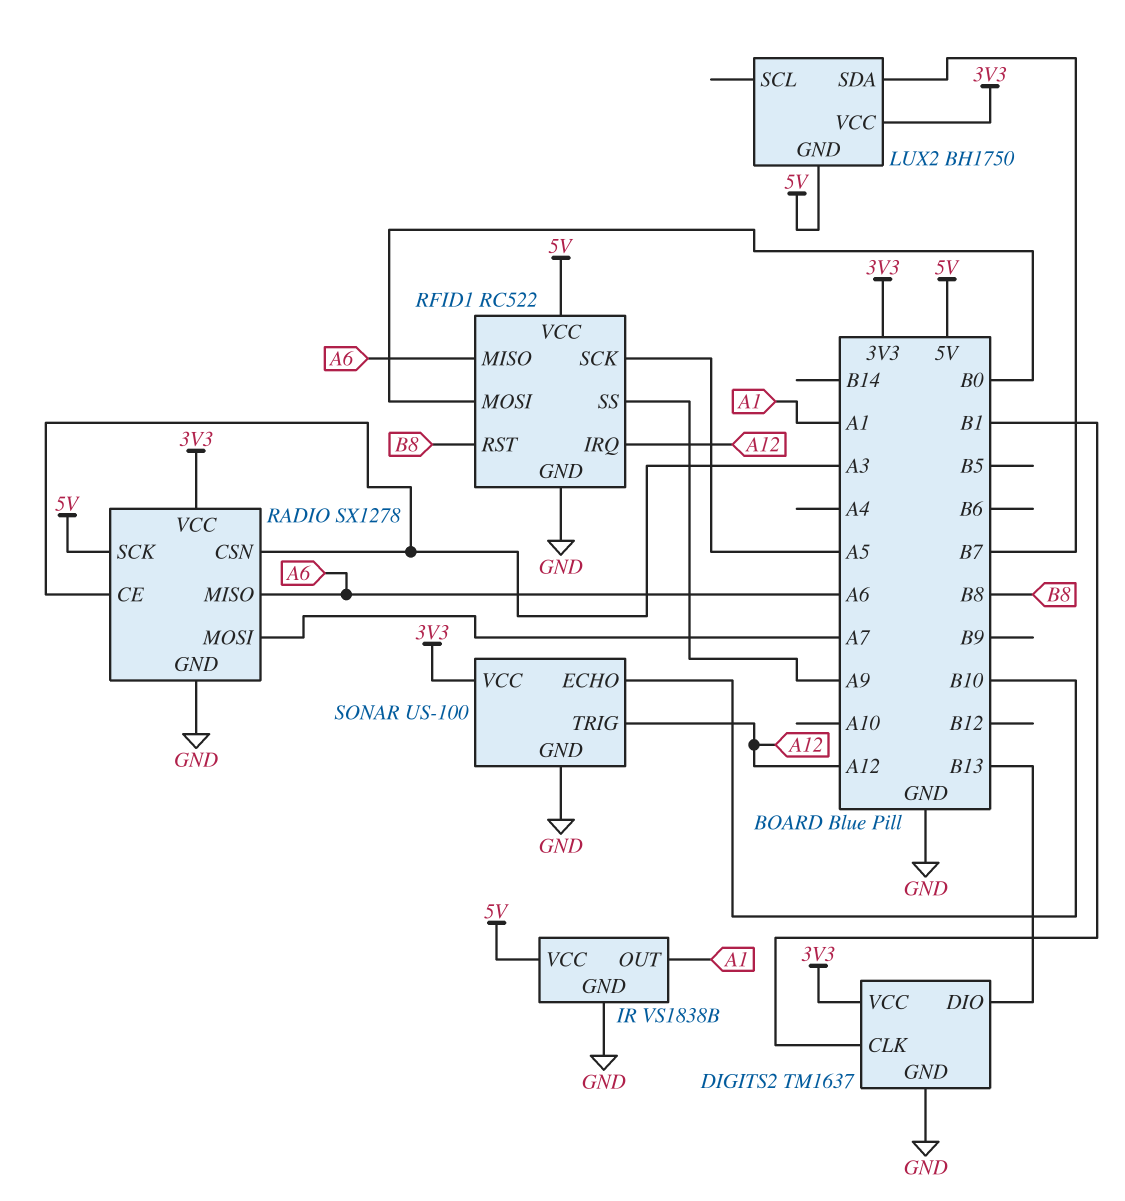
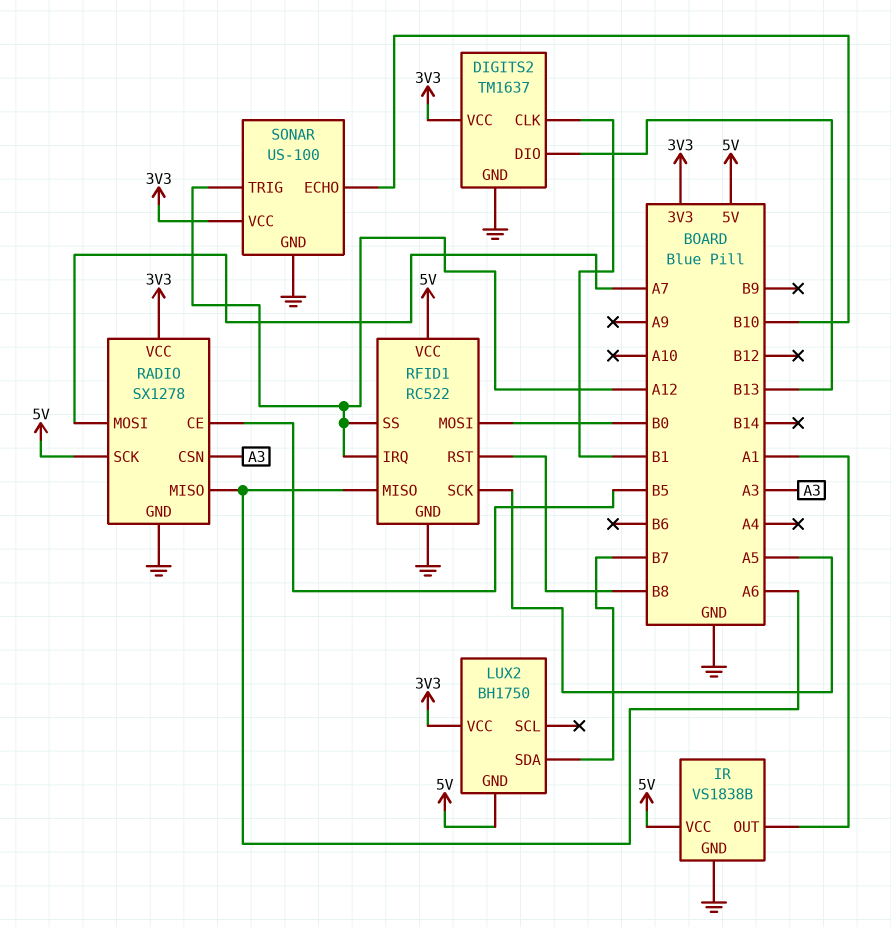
RADIO pin CE: A3 -> B5
RFID1 pin SS: A9 -> A12

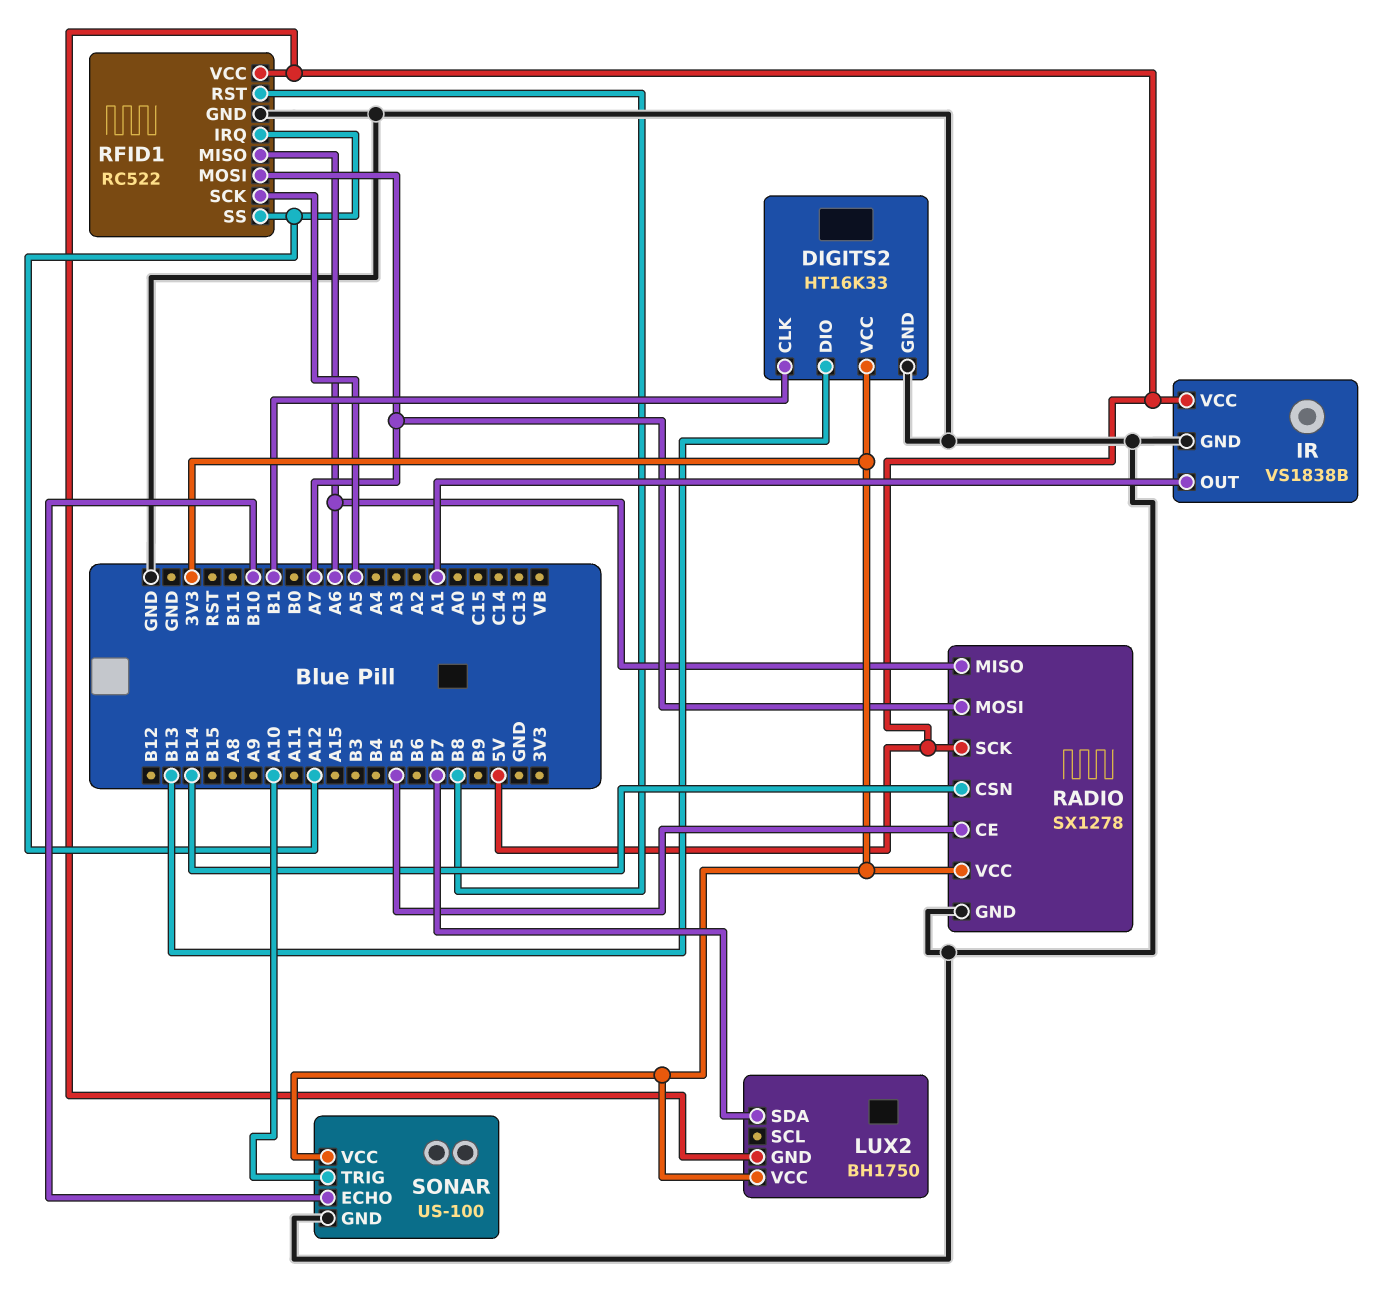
DIGITS2: TM1637 -> HT16K33
RADIO pin CSN: A3 -> B14
RFID1 pin MOSI: B0 -> A7
SONAR pin TRIG: A12 -> A10

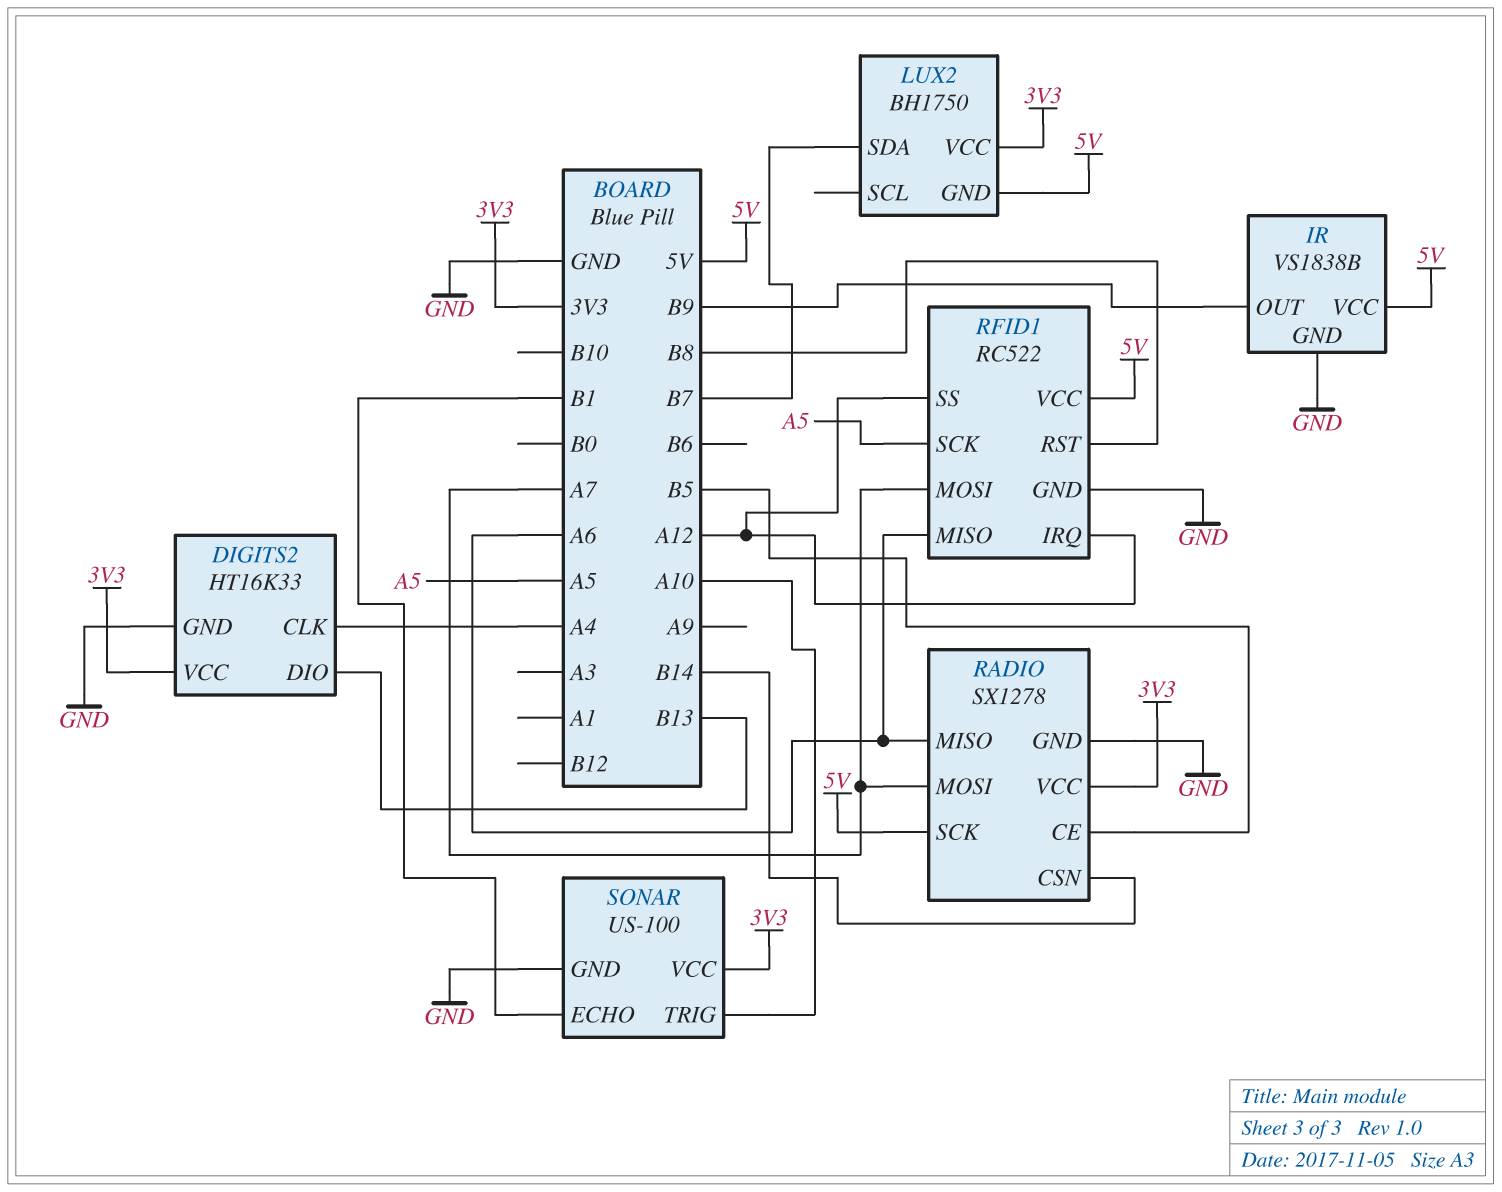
DIGITS2 pin CLK: B1 -> A4
IR pin OUT: A1 -> B9
SONAR pin ECHO: B10 -> B1

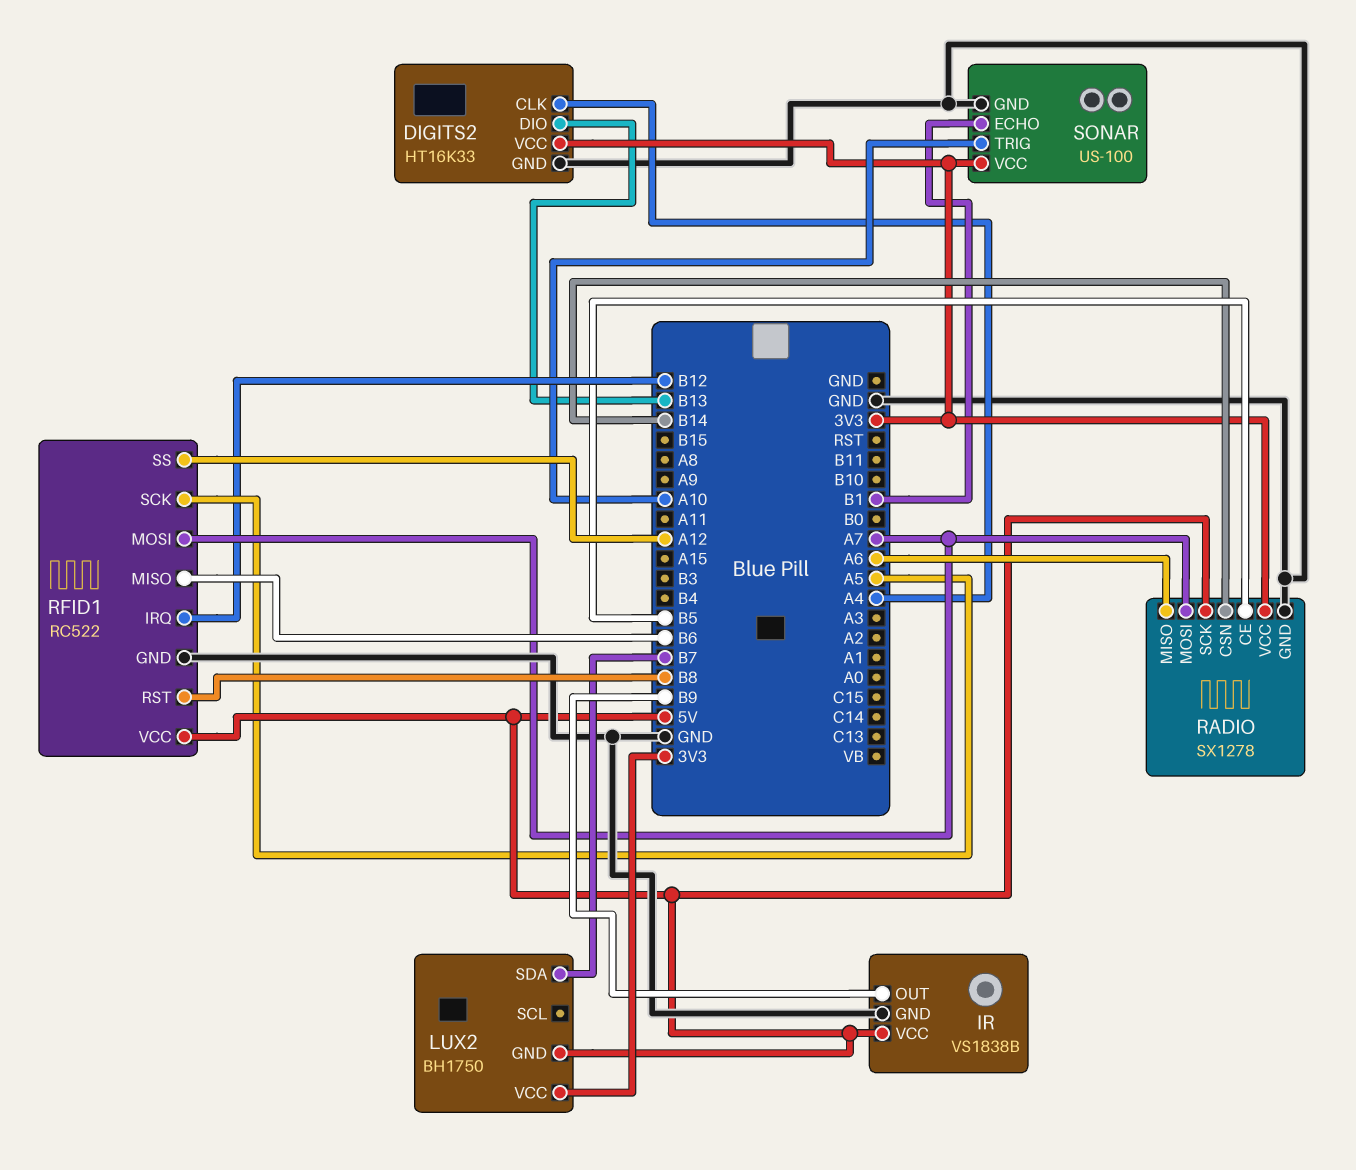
RFID1 pin IRQ: A12 -> B12
RFID1 pin MISO: A6 -> B6

